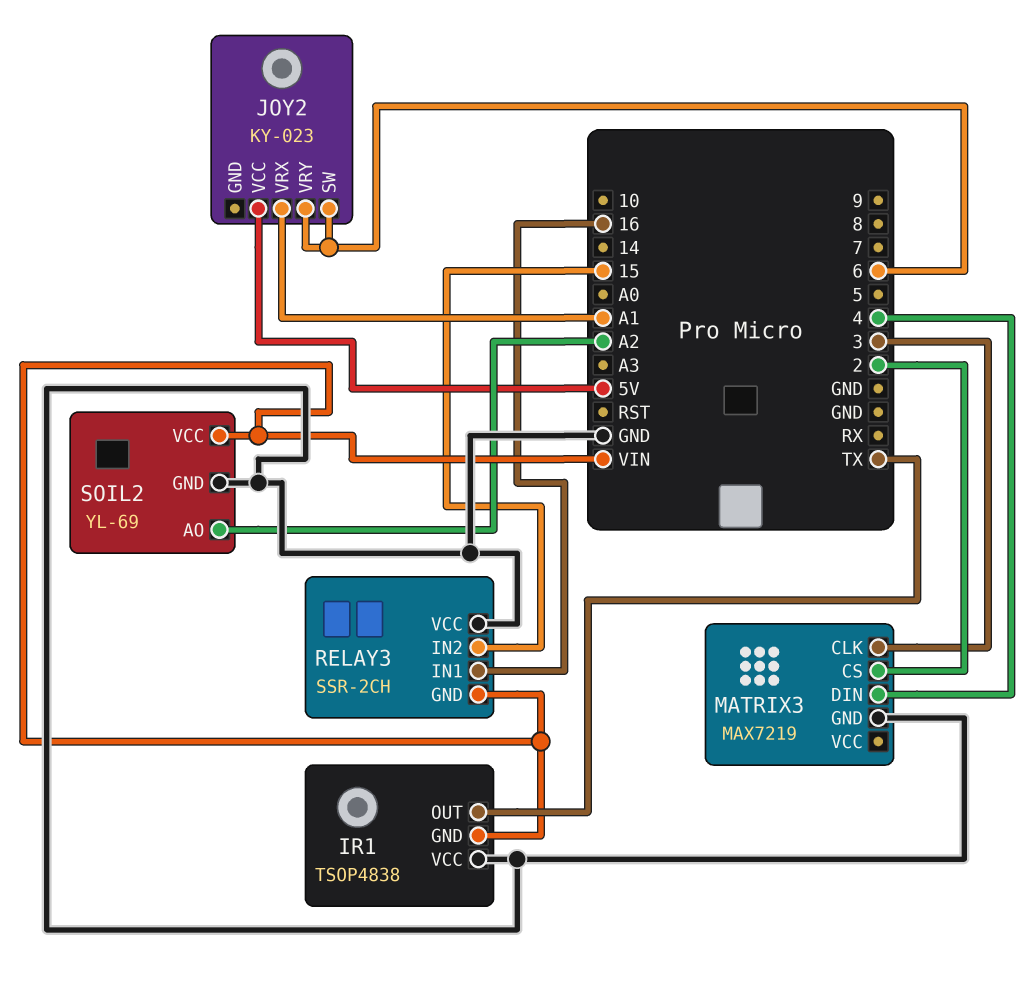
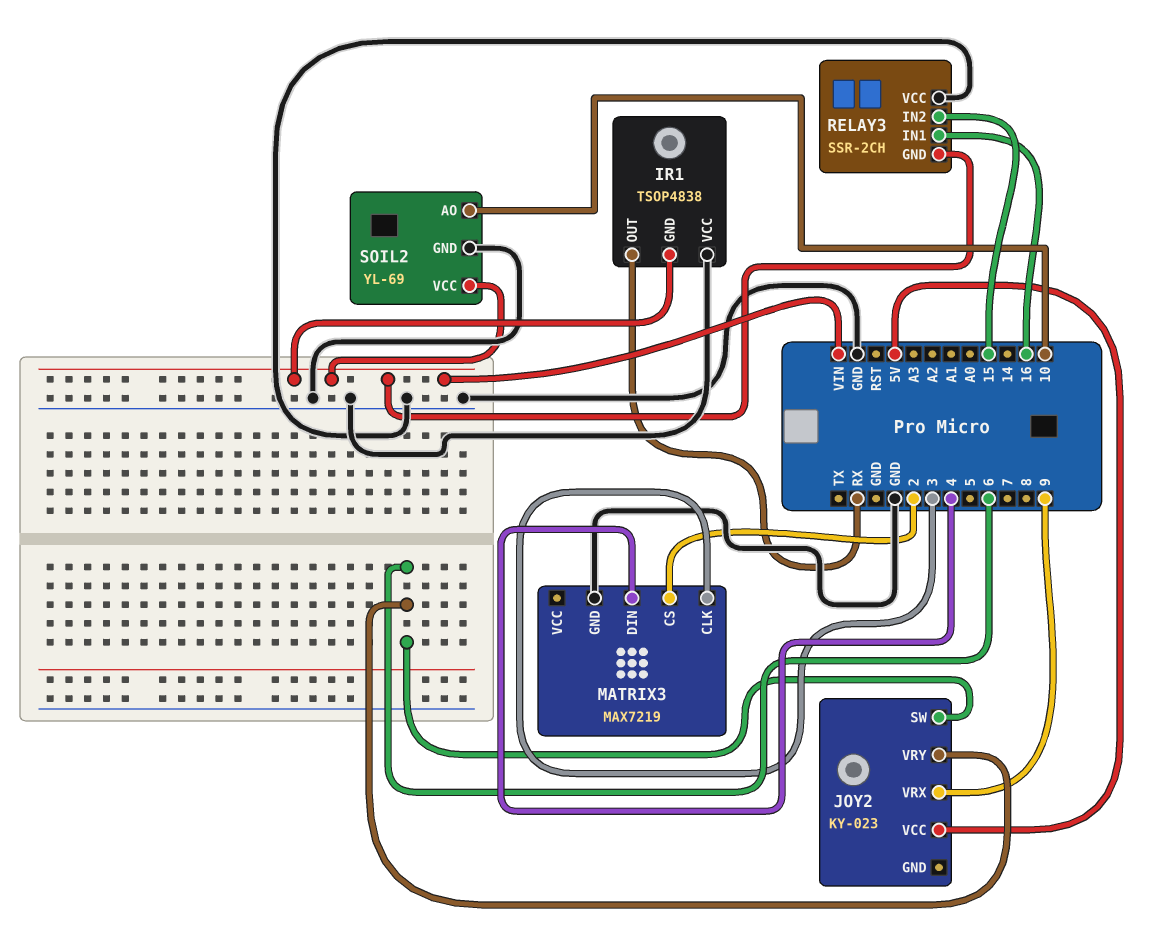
IR1 pin OUT: TX -> RX
JOY2 pin VRX: A1 -> 9
SOIL2 pin AO: A2 -> 10

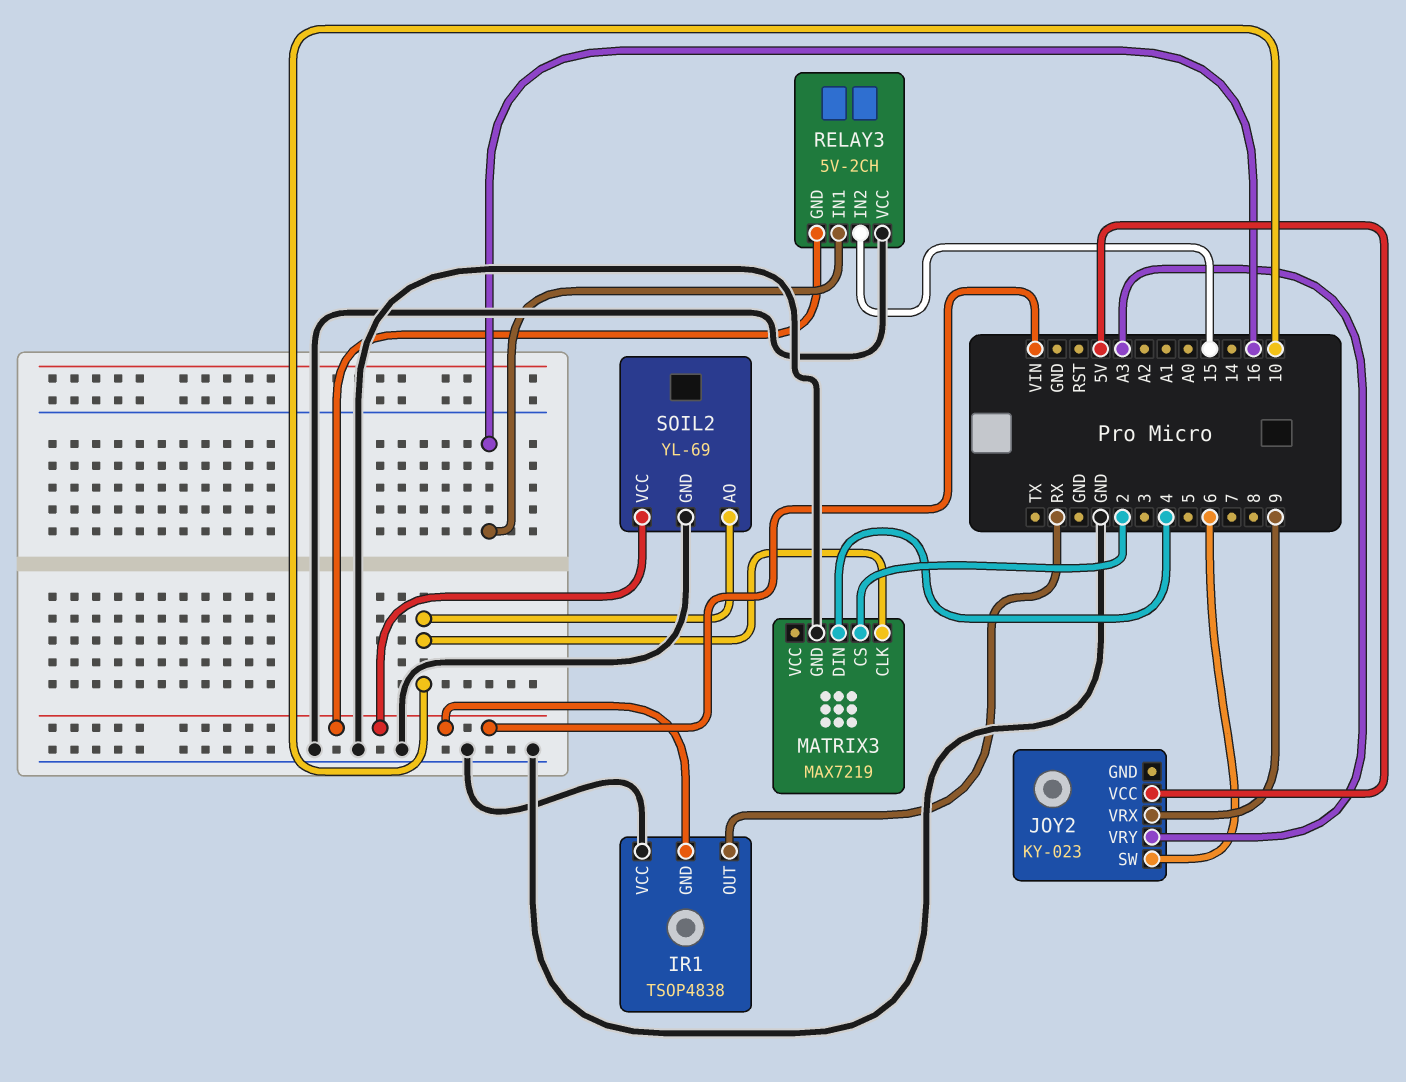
JOY2 pin VRY: 6 -> A3
MATRIX3 pin CLK: 3 -> 10
RELAY3: SSR-2CH -> 5V-2CH

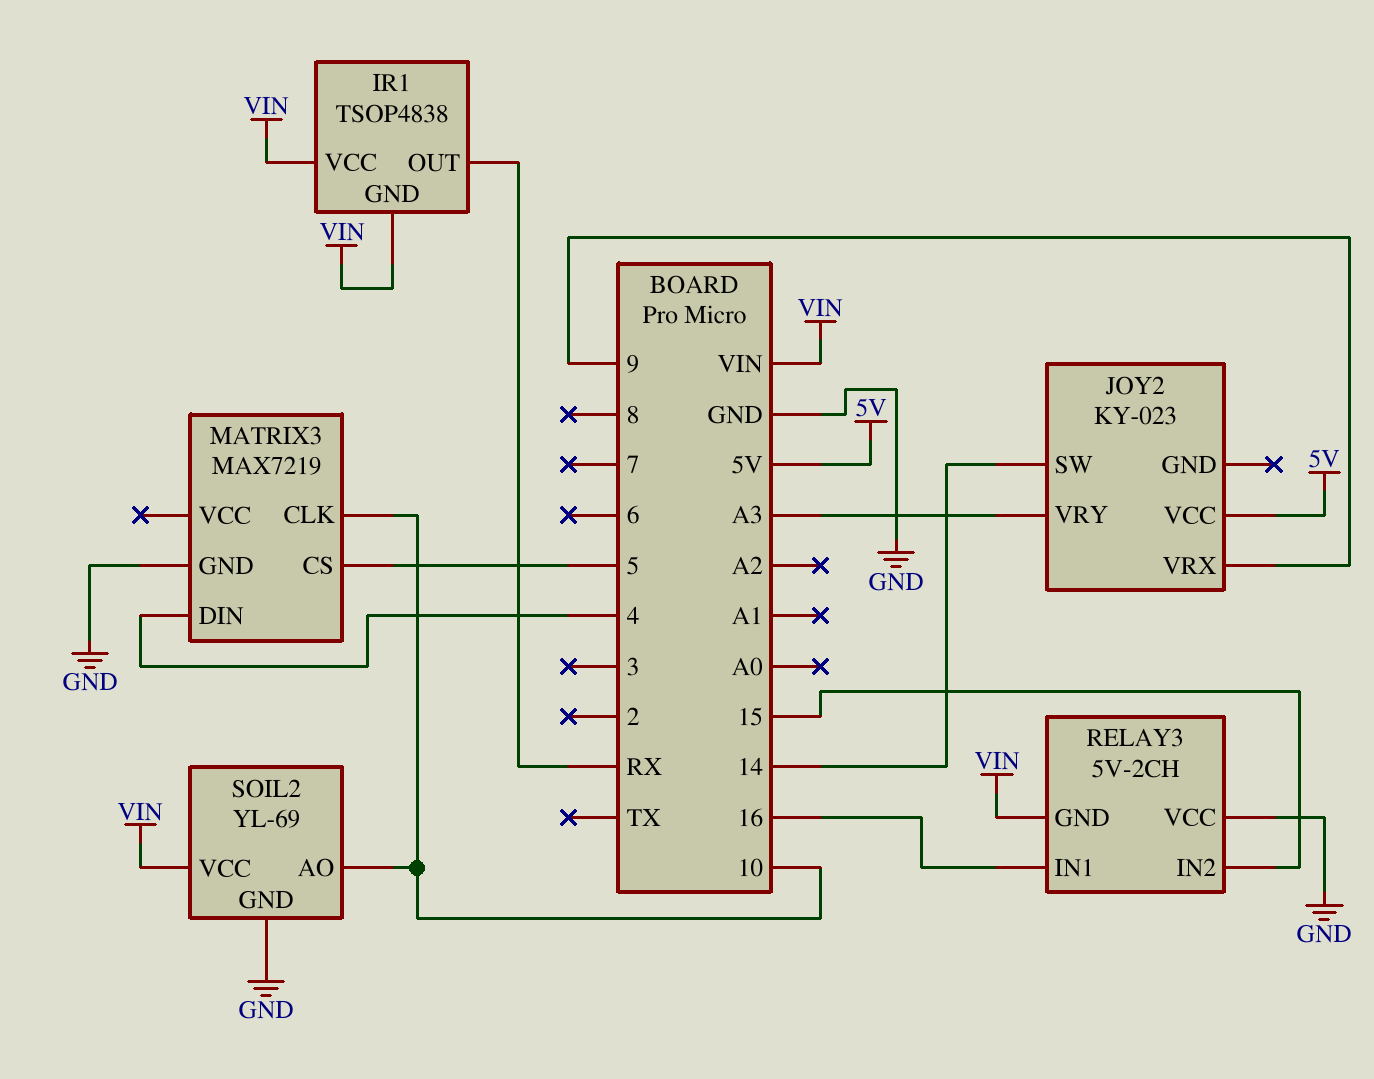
IR1 pin VCC: GND -> VIN
JOY2 pin SW: 6 -> 14
MATRIX3 pin CS: 2 -> 5

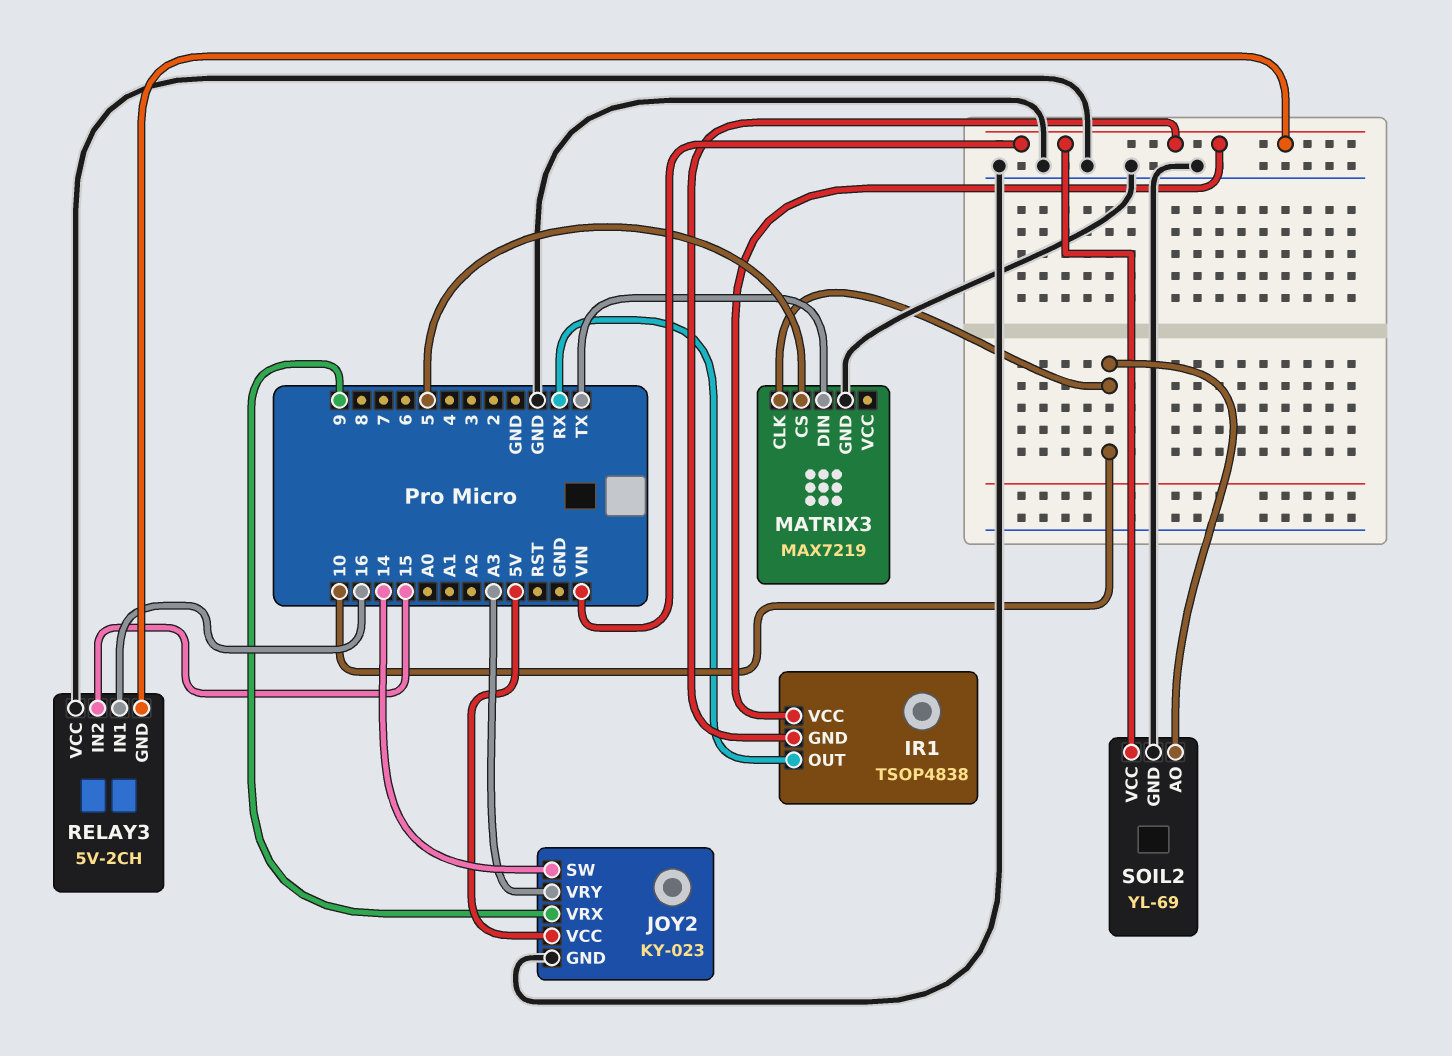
JOY2 pin GND: none -> GND
MATRIX3 pin DIN: 4 -> TX

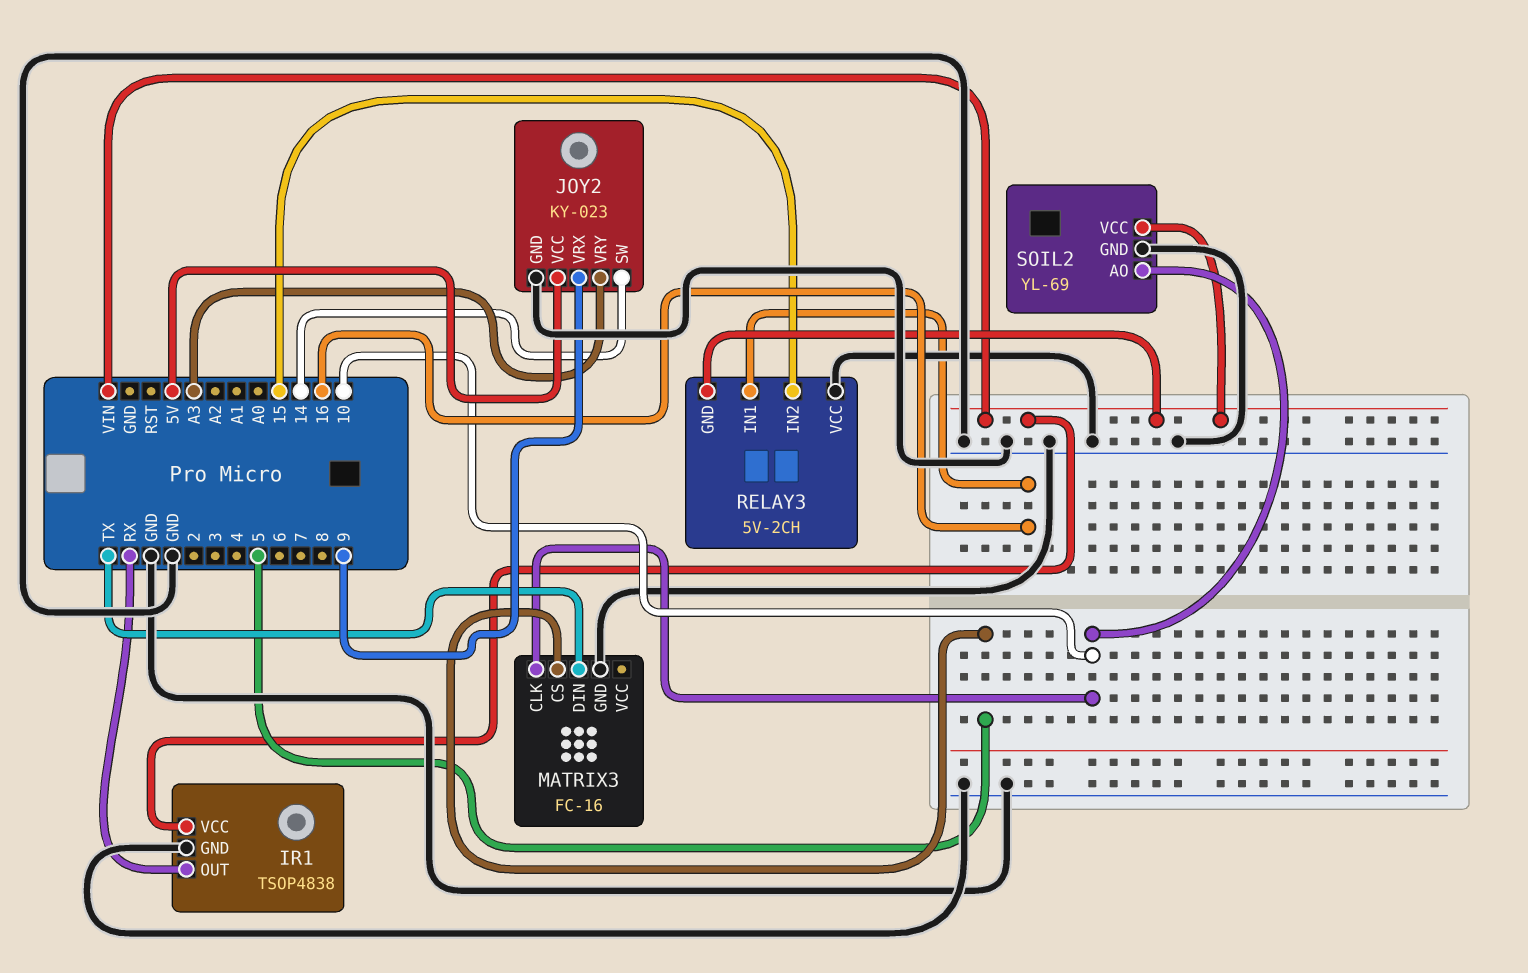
IR1 pin GND: VIN -> GND
MATRIX3: MAX7219 -> FC-16

